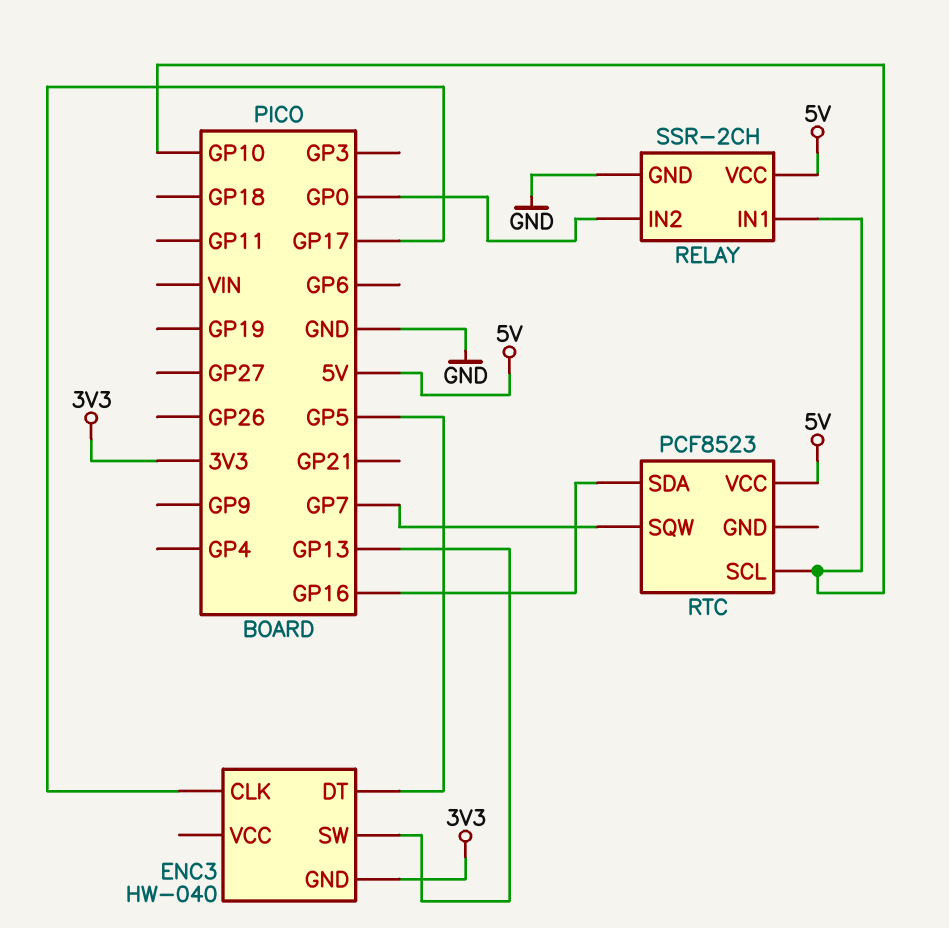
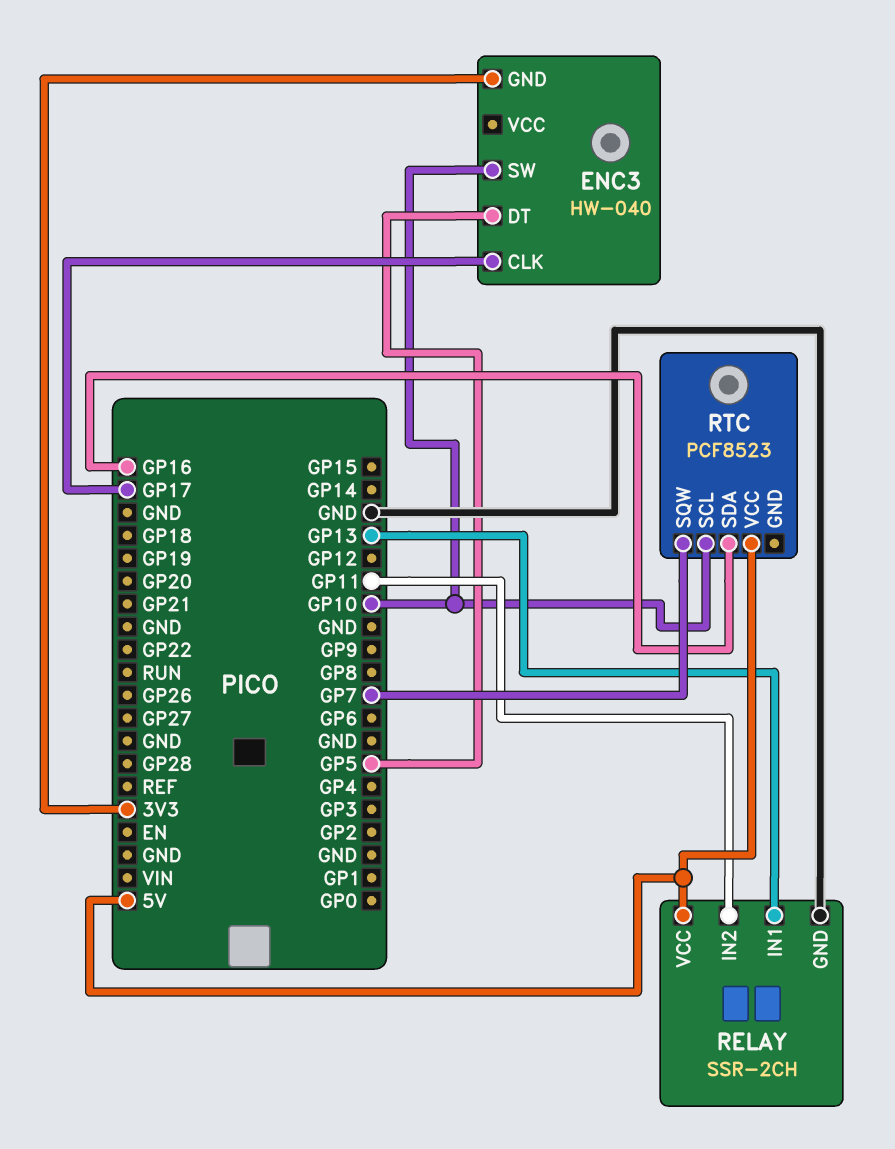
ENC3 pin SW: GP13 -> GP10
RELAY pin IN1: GP10 -> GP13
RELAY pin IN2: GP0 -> GP11

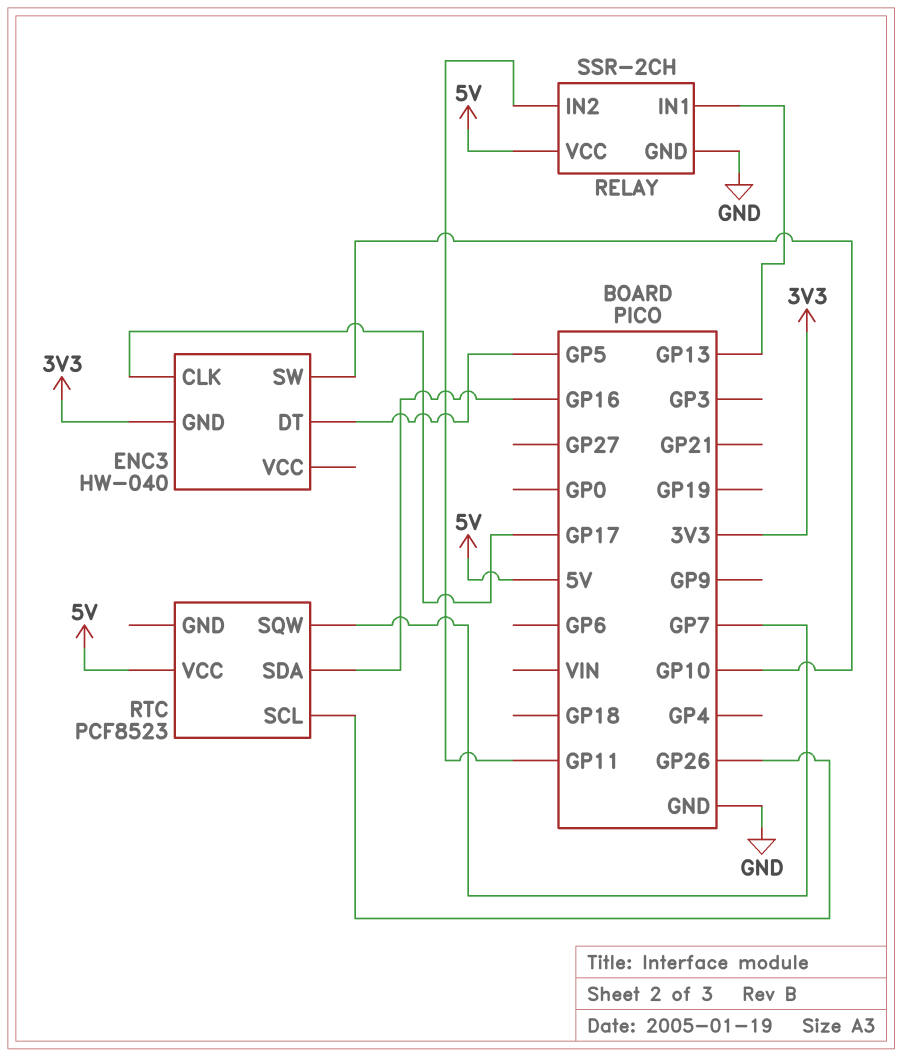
RTC pin SCL: GP10 -> GP26

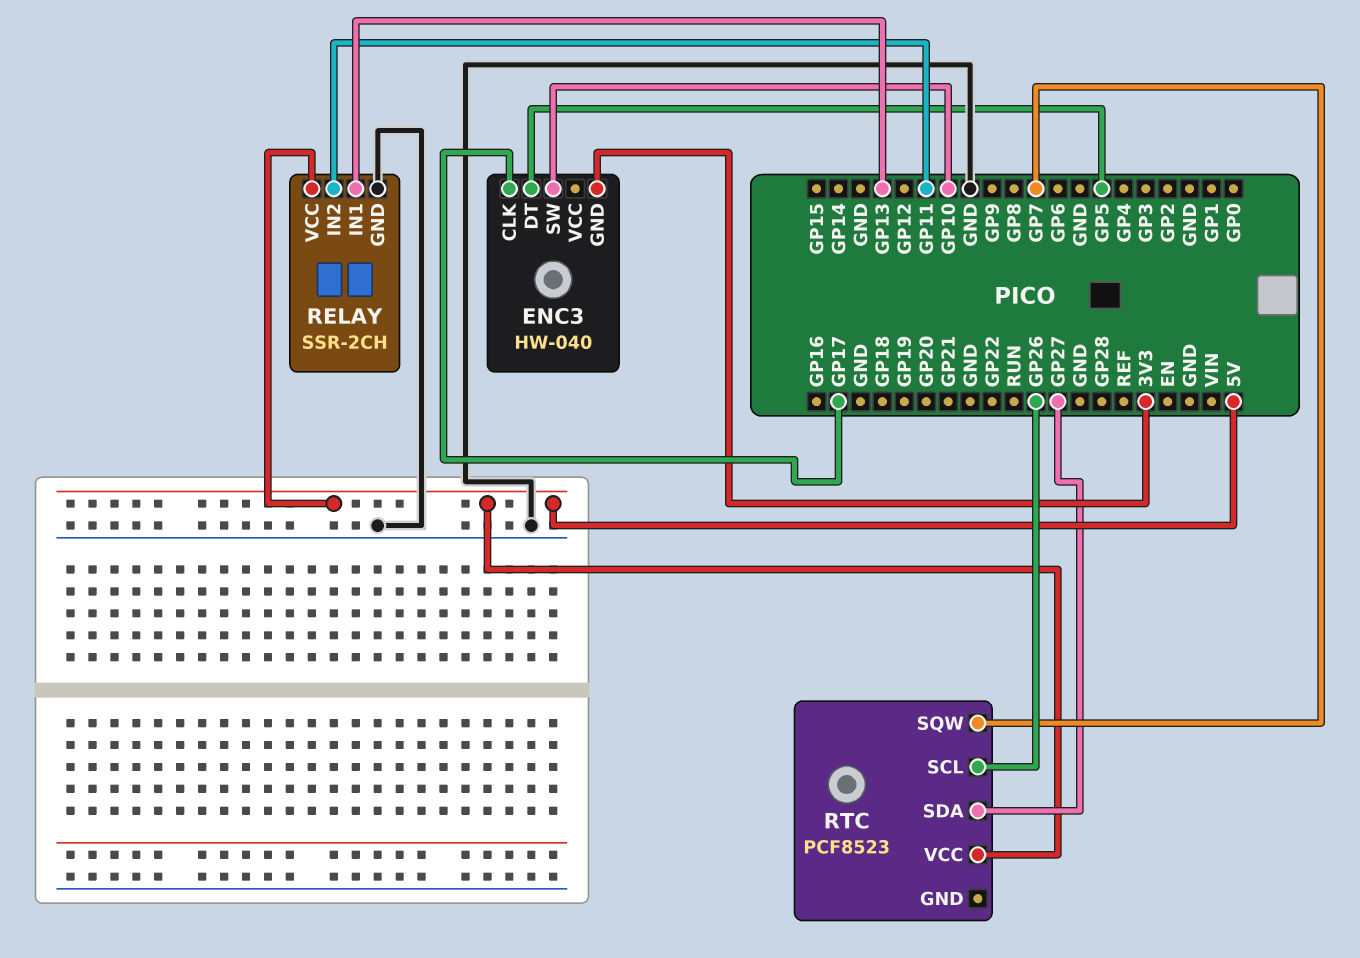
RTC pin SDA: GP16 -> GP27

